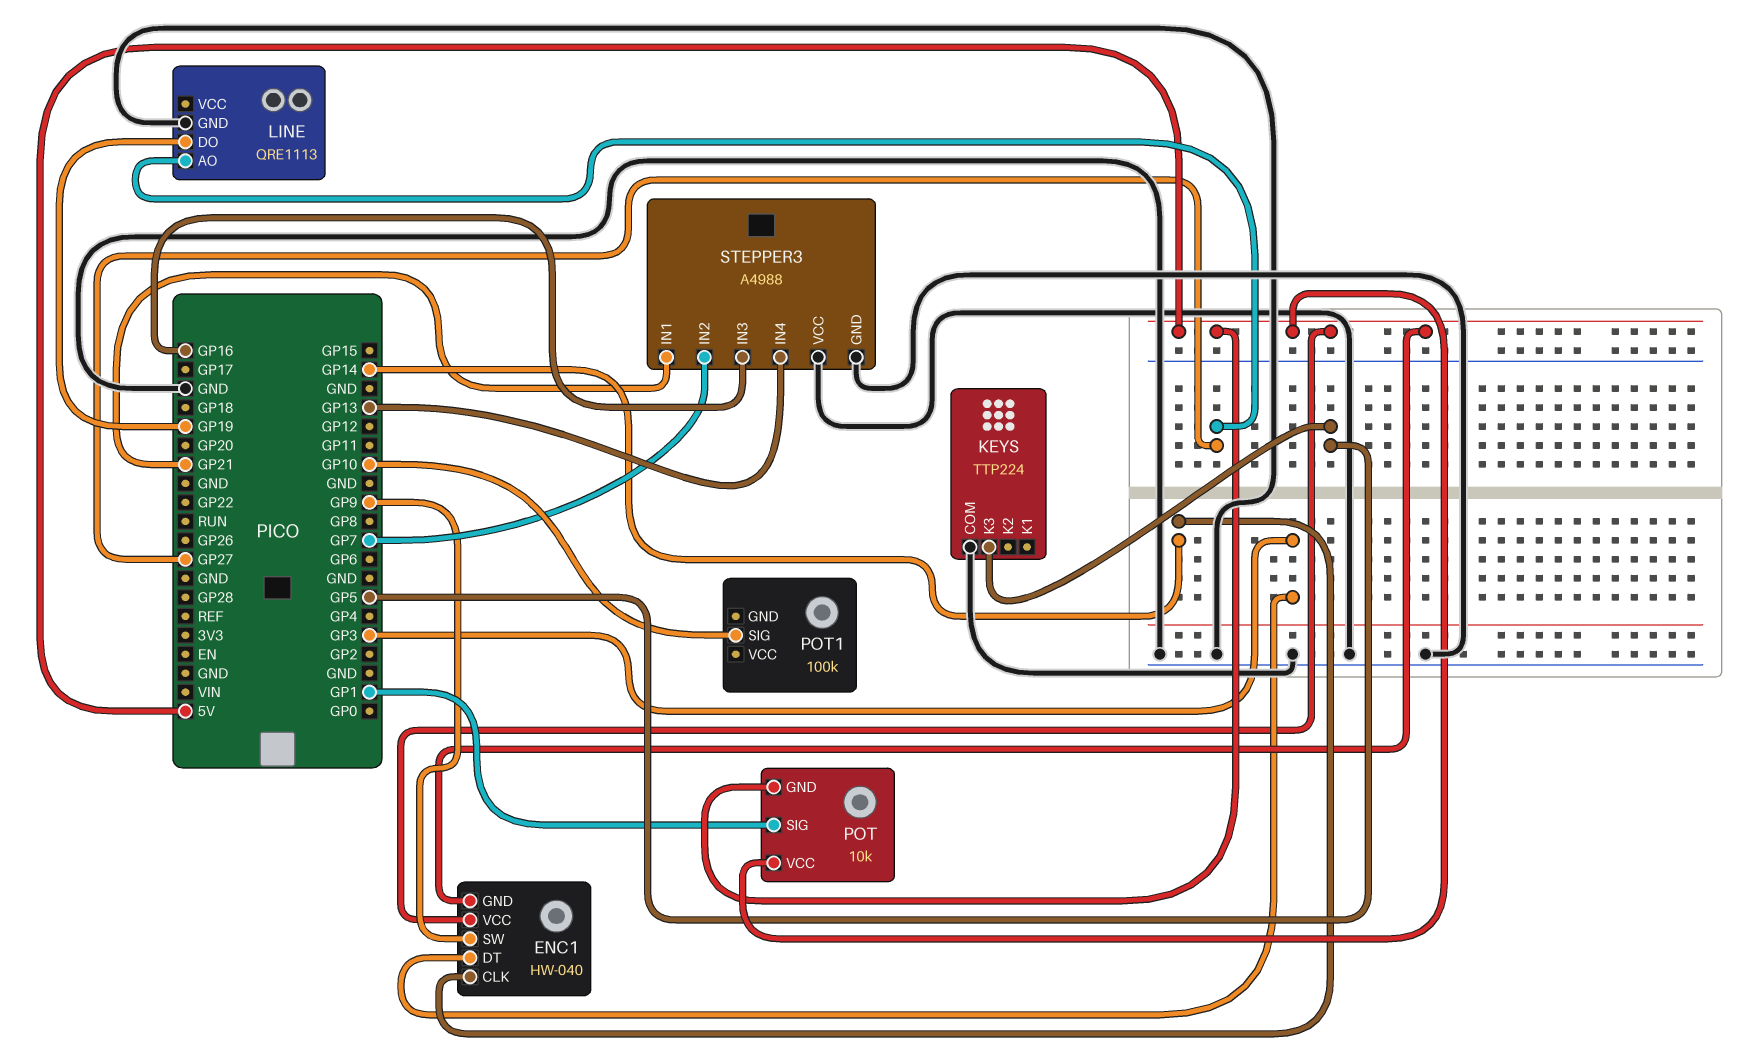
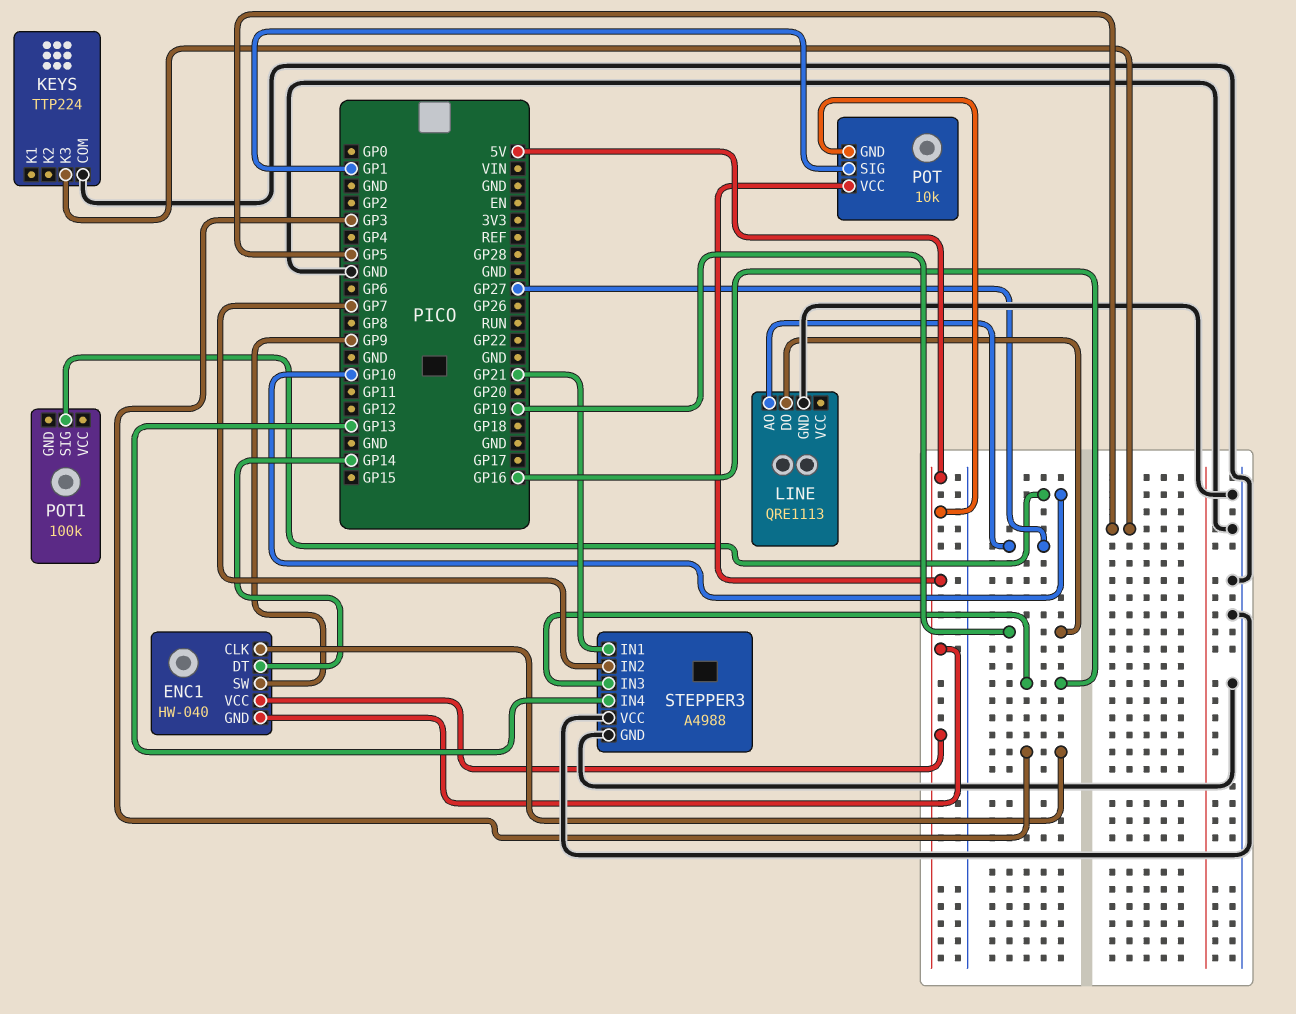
ENC1 pin CLK: GP14 -> GP3
ENC1 pin DT: GP3 -> GP14

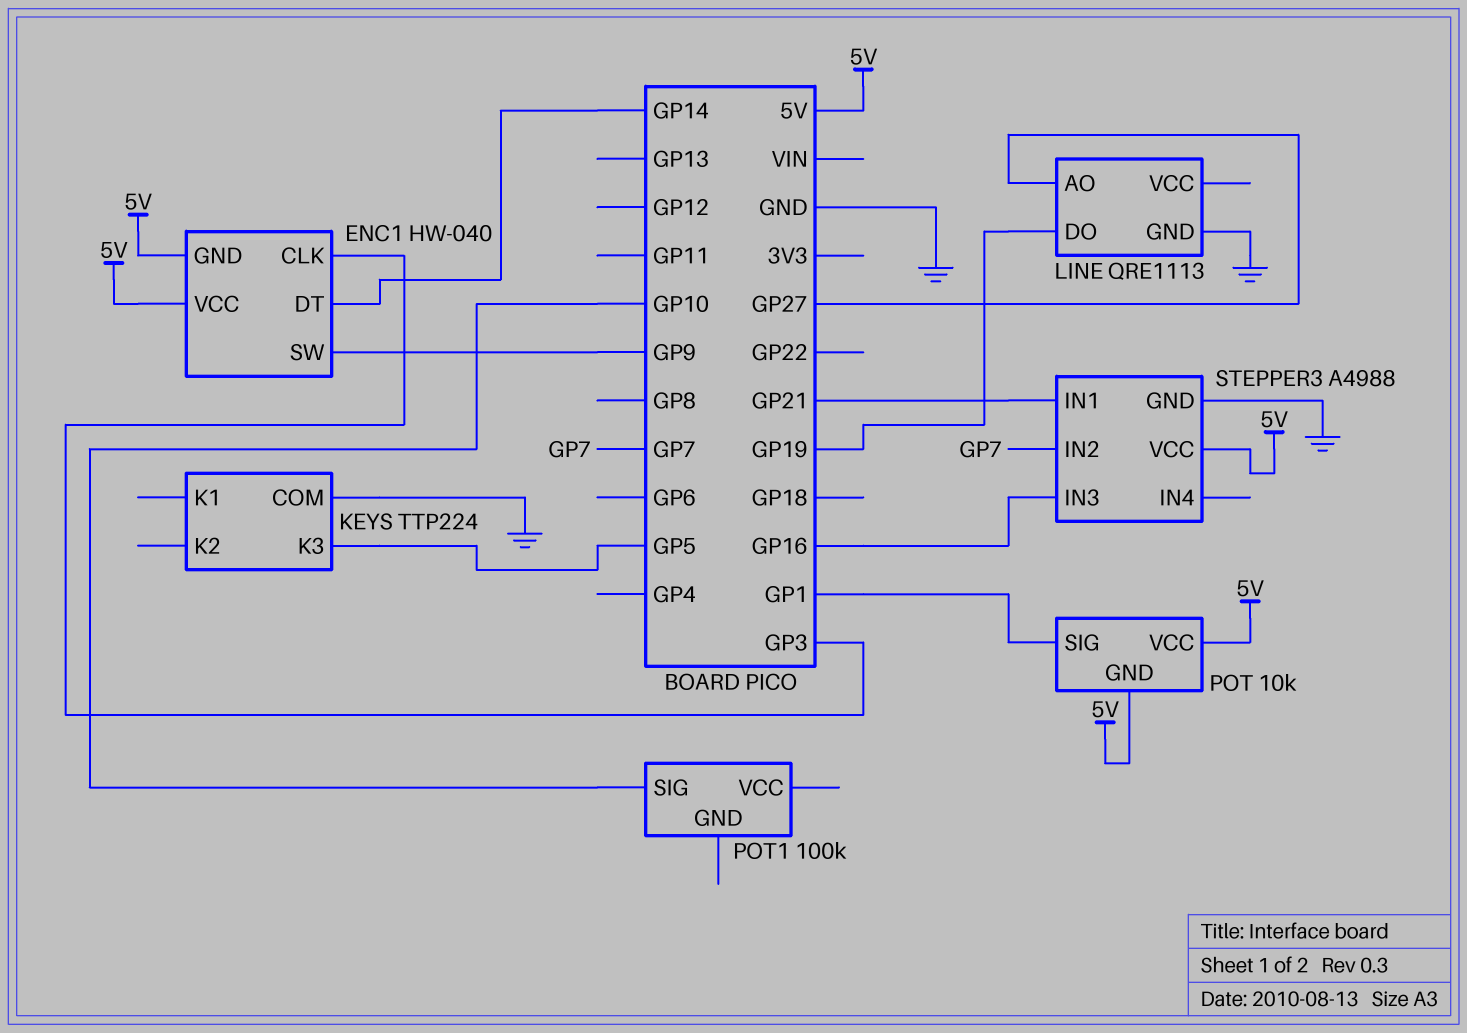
STEPPER3 pin IN4: GP13 -> none
STEPPER3 pin VCC: GND -> 5V

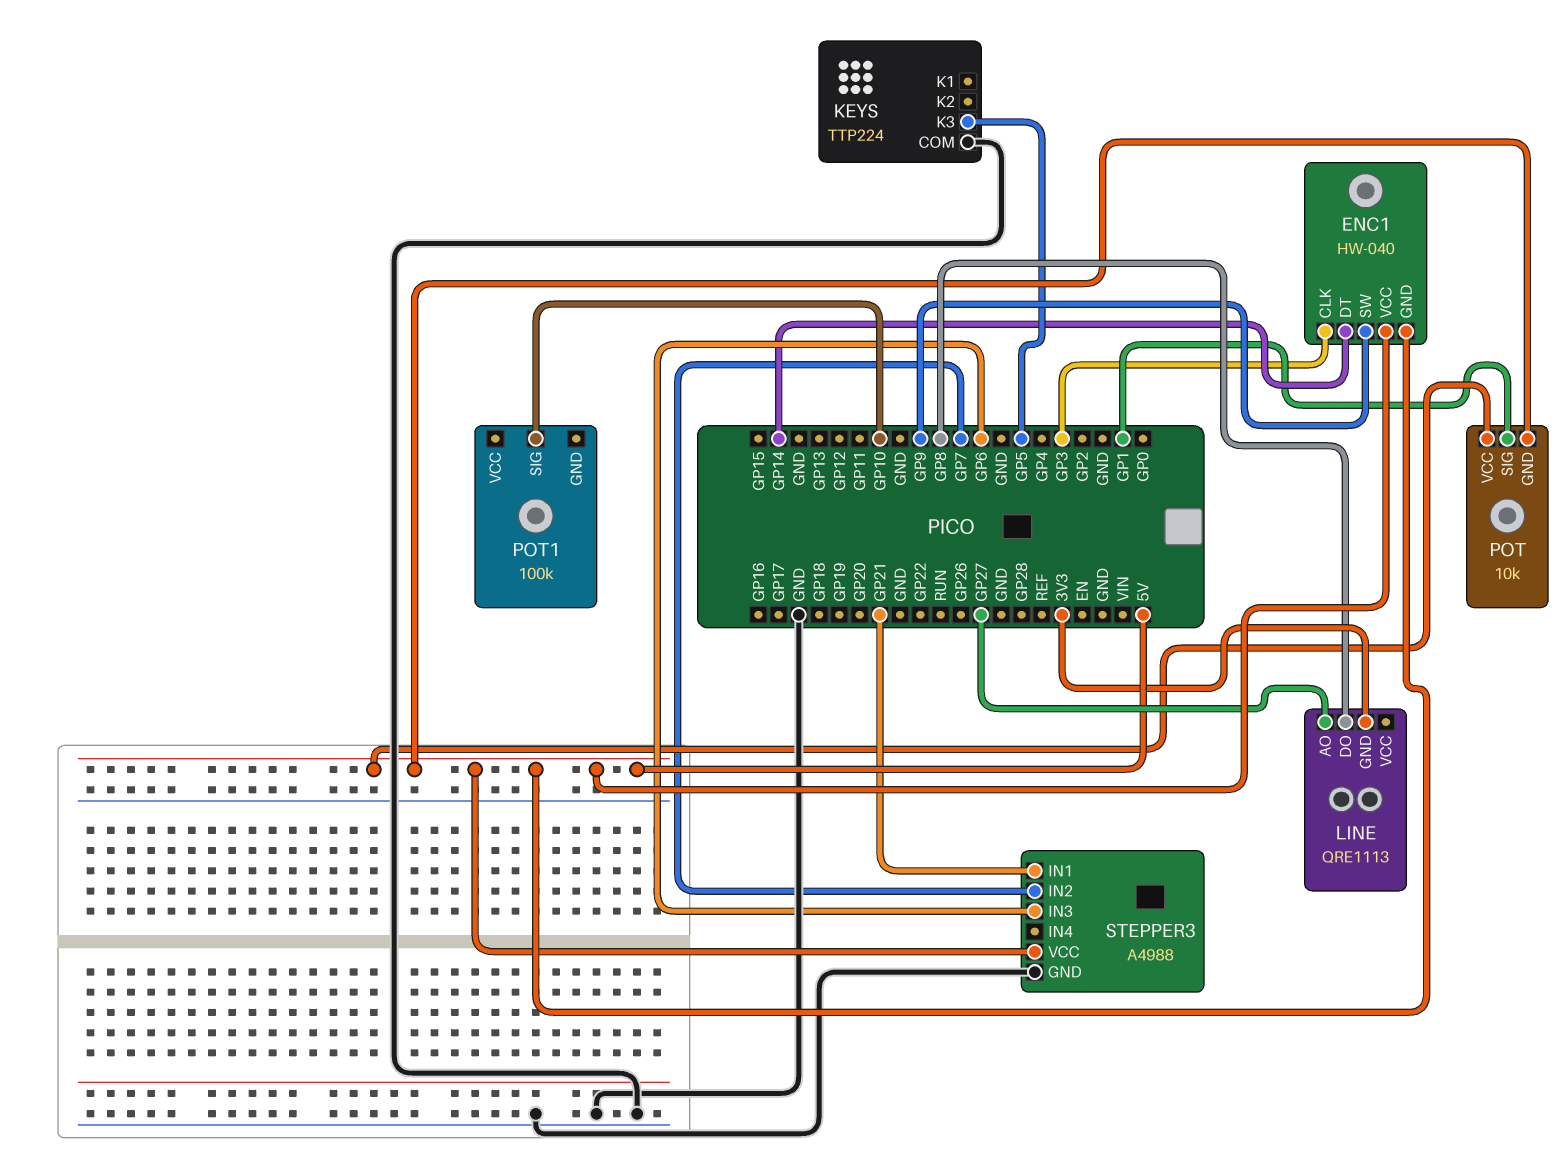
LINE pin DO: GP19 -> GP8
LINE pin GND: GND -> 3V3
STEPPER3 pin IN3: GP16 -> GP6

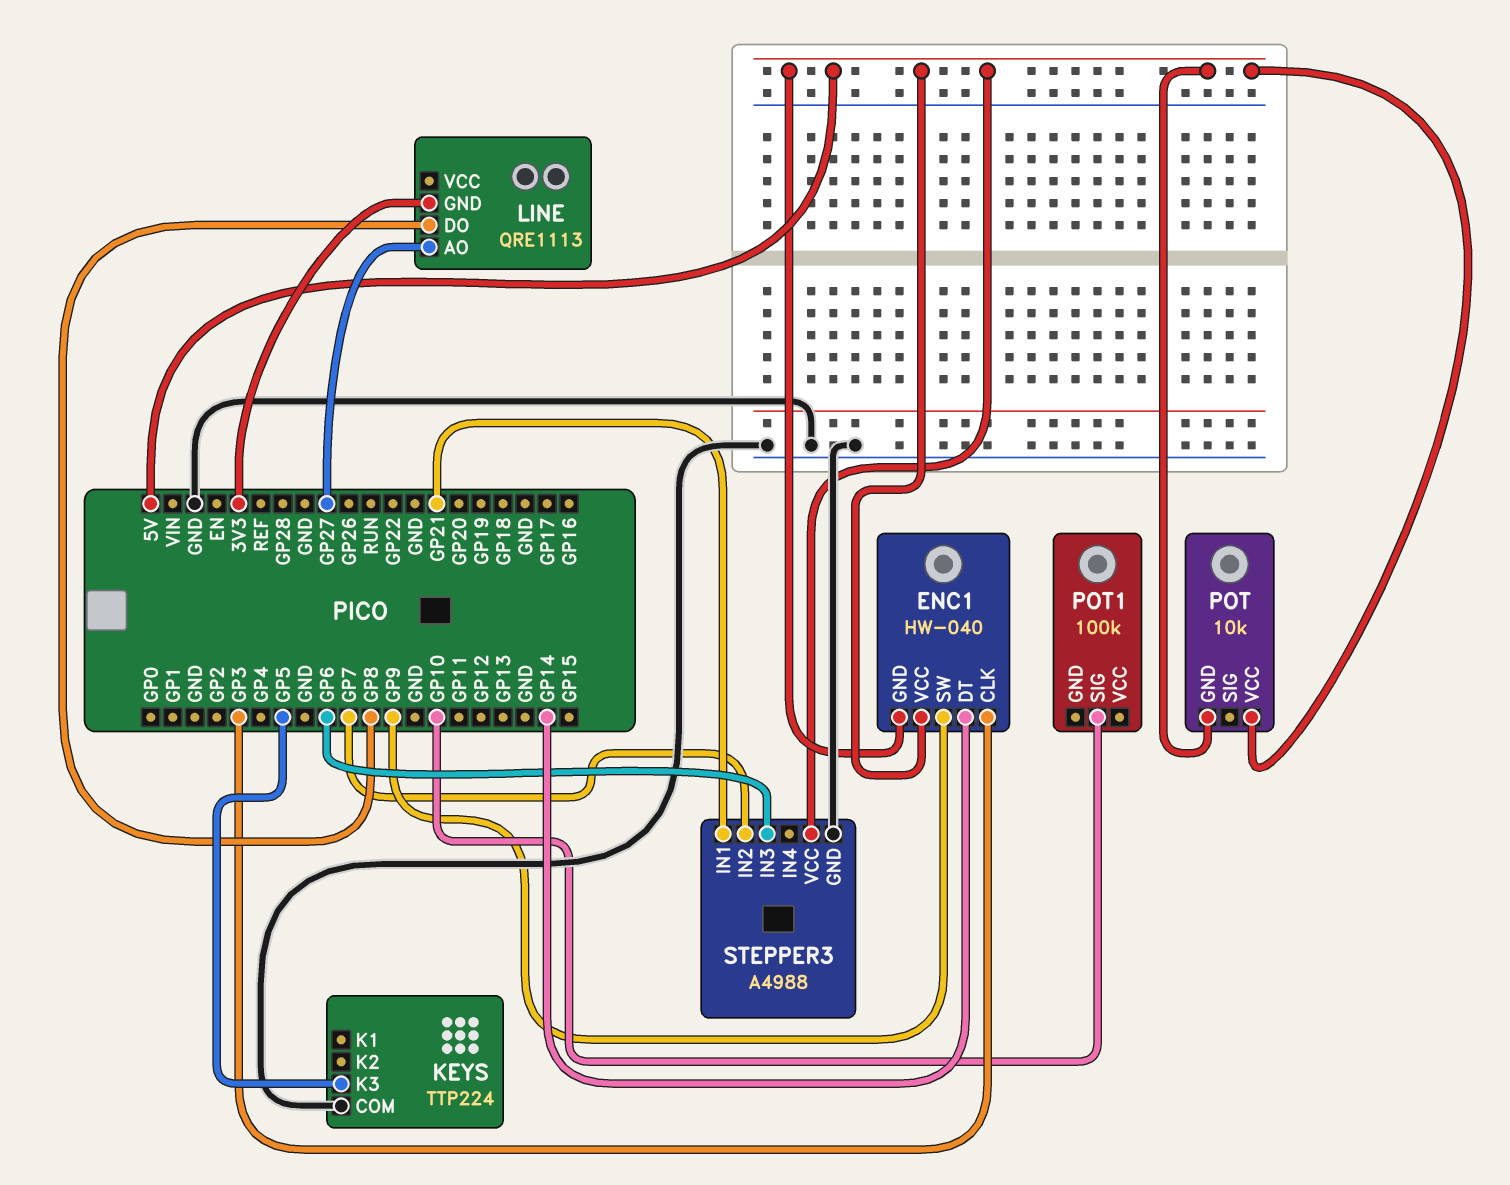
POT pin SIG: GP1 -> none

